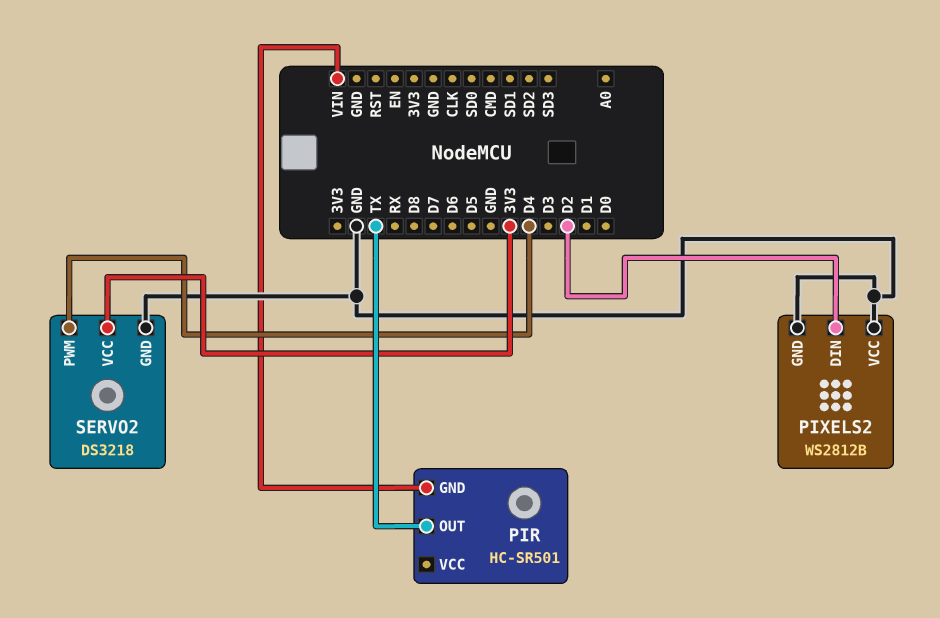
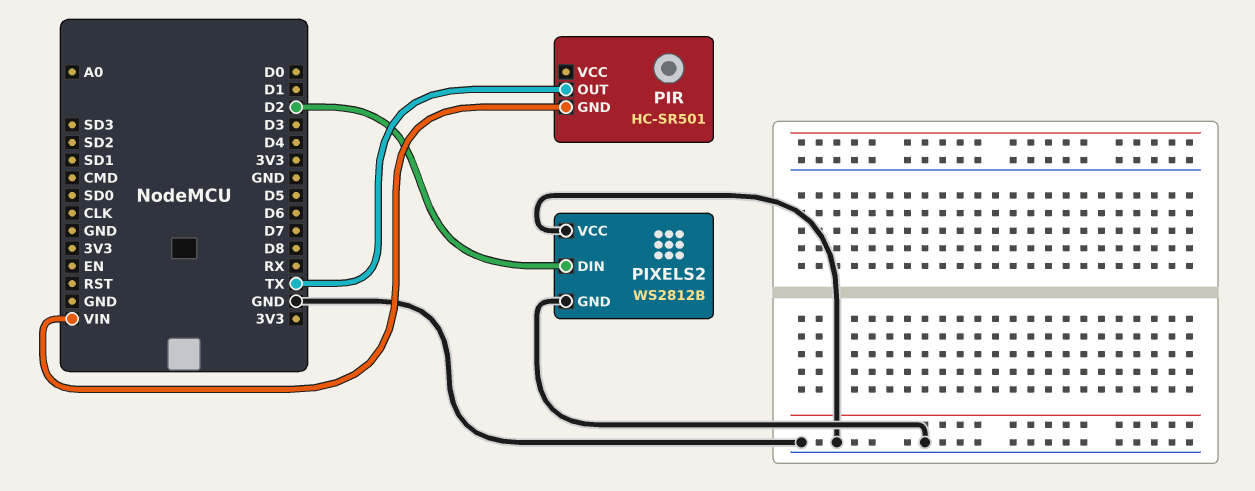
SERVO2: DS3218 -> none
SERVO2 pin GND: GND -> none
SERVO2 pin PWM: D4 -> none
SERVO2 pin VCC: 3V3 -> none

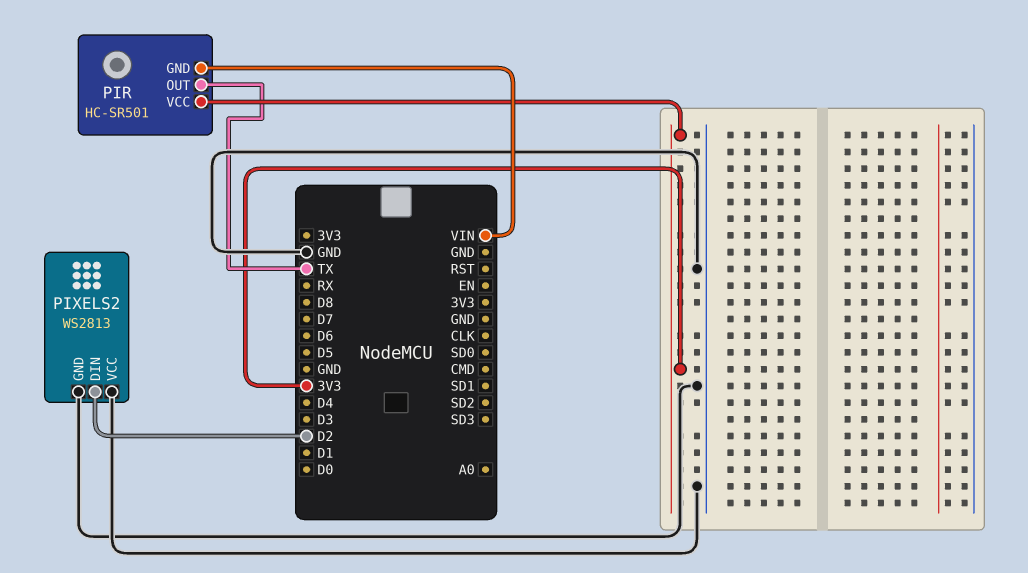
PIR pin VCC: none -> 3V3
PIXELS2: WS2812B -> WS2813

